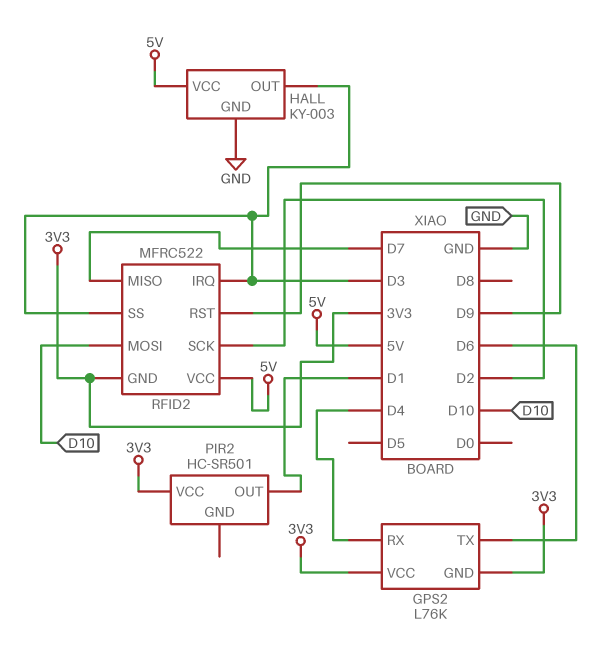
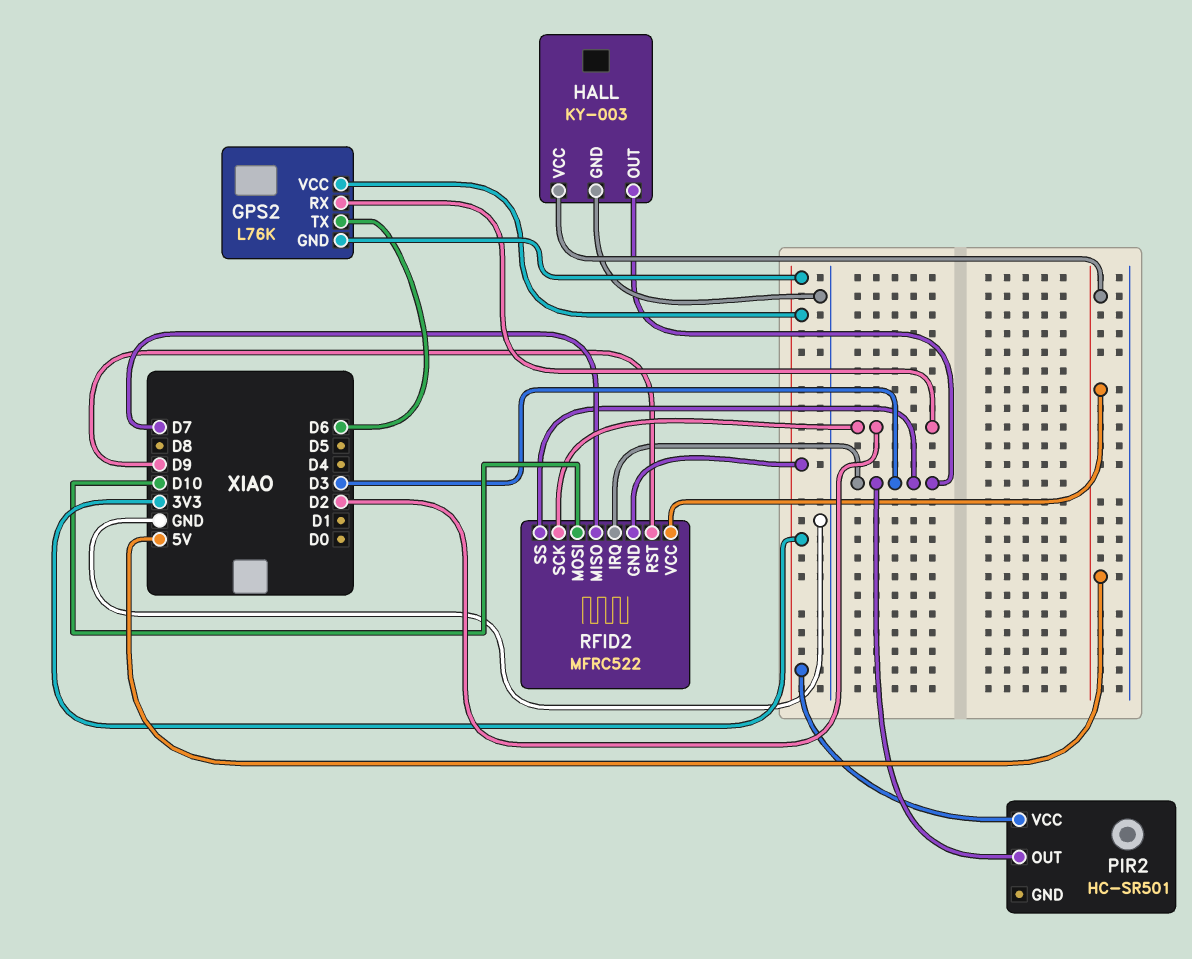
GPS2 pin RX: D4 -> D2
PIR2 pin OUT: D1 -> D3

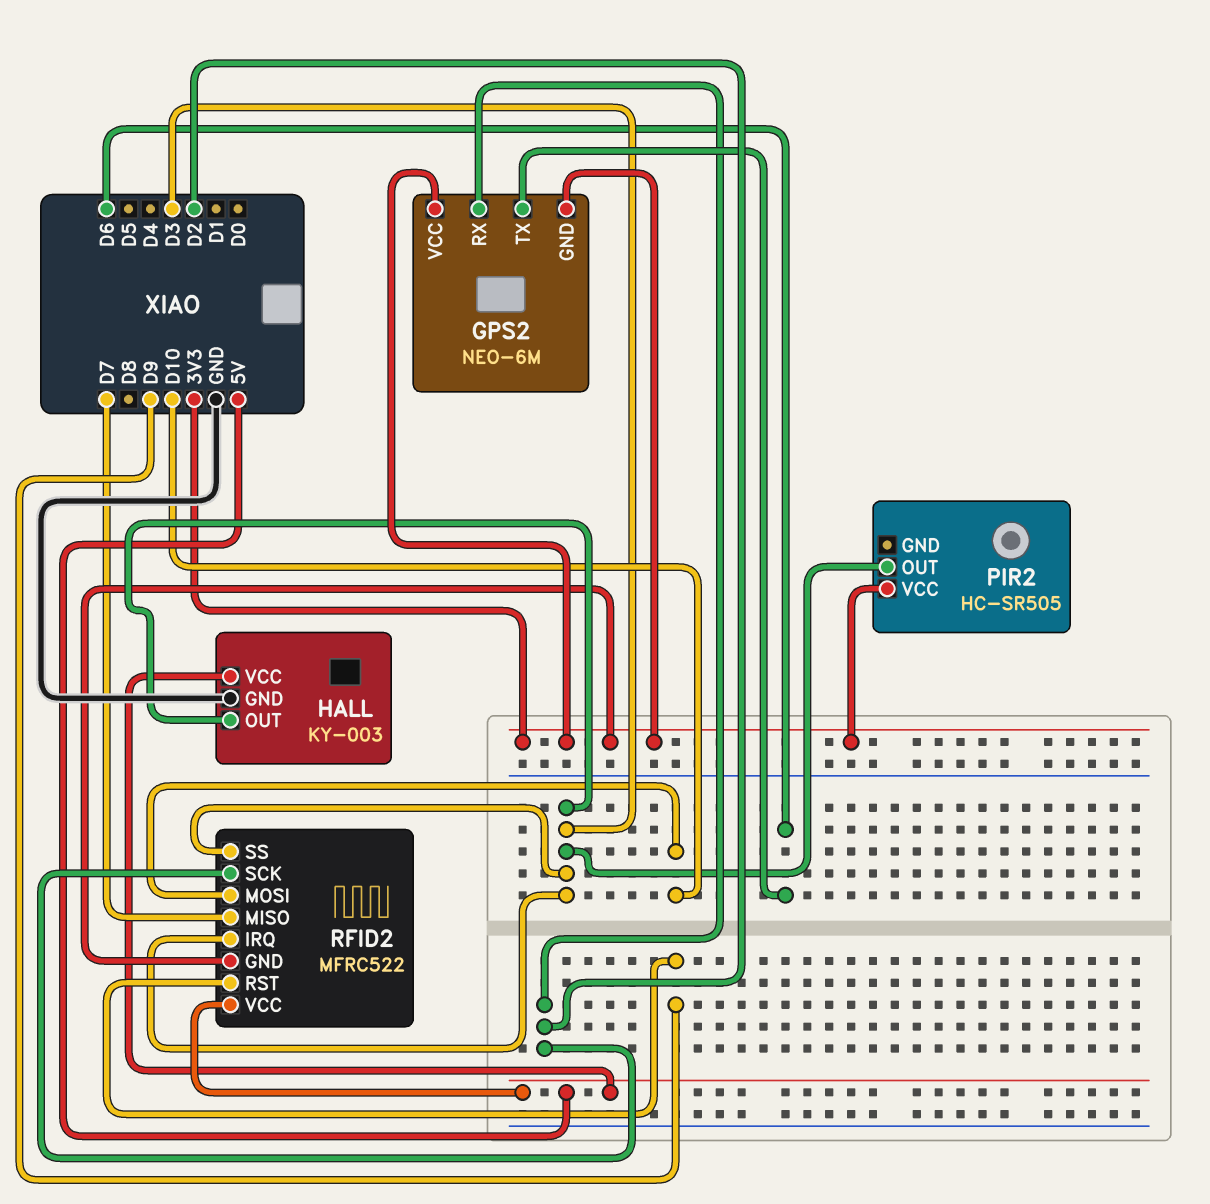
GPS2: L76K -> NEO-6M
PIR2: HC-SR501 -> HC-SR505

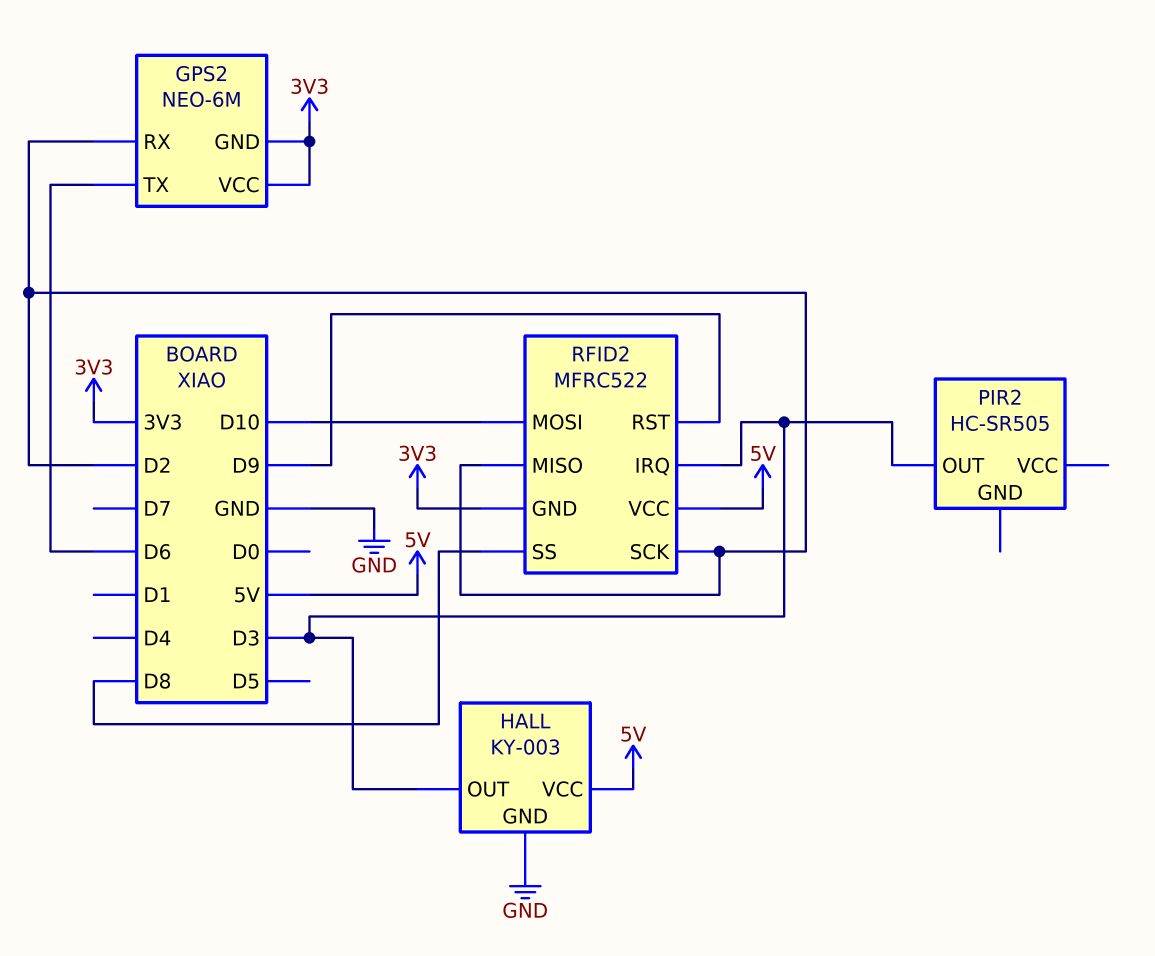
PIR2 pin VCC: 3V3 -> none
RFID2 pin MISO: D7 -> D2
RFID2 pin SS: D3 -> D8

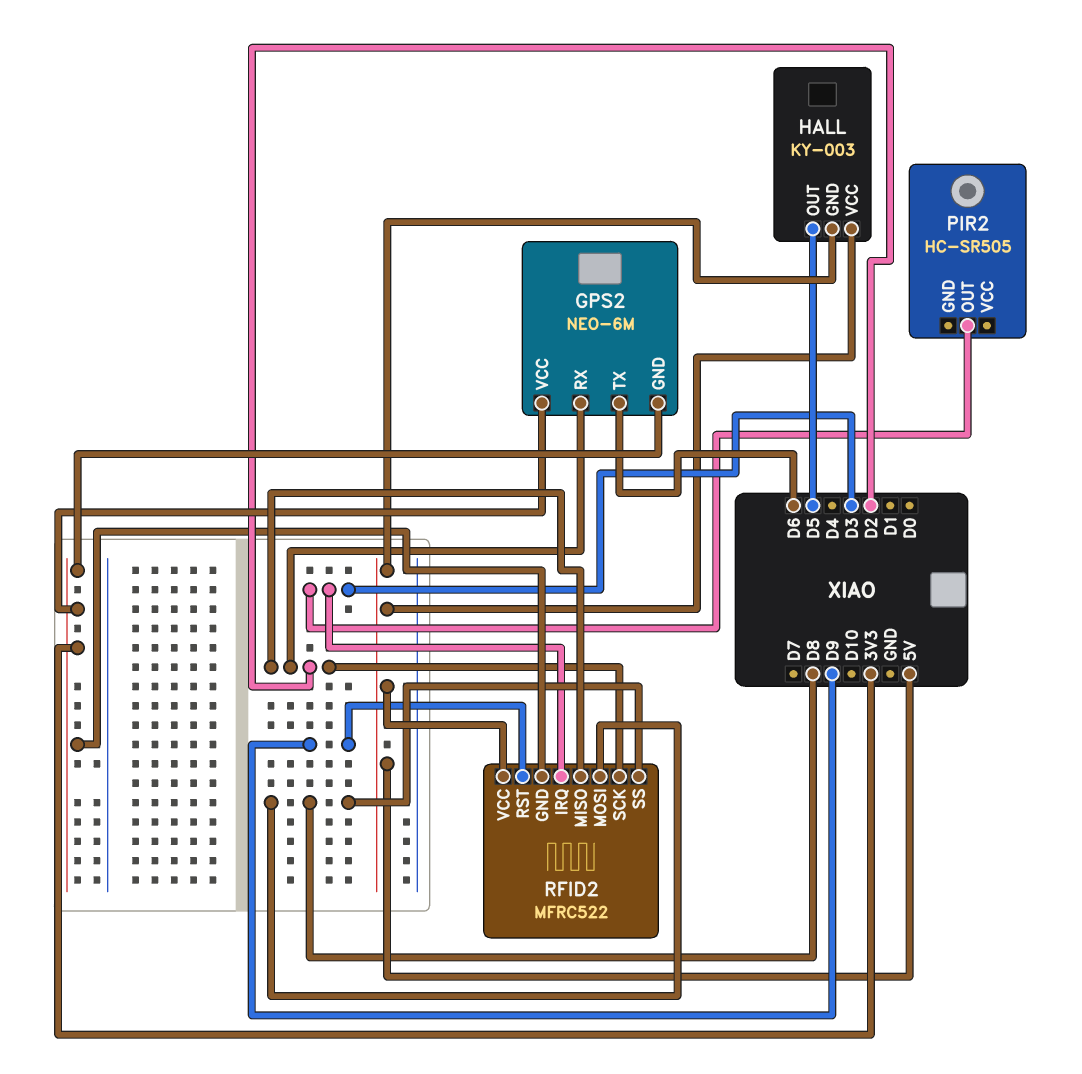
HALL pin GND: GND -> 5V
HALL pin OUT: D3 -> D5
RFID2 pin MOSI: D10 -> D8

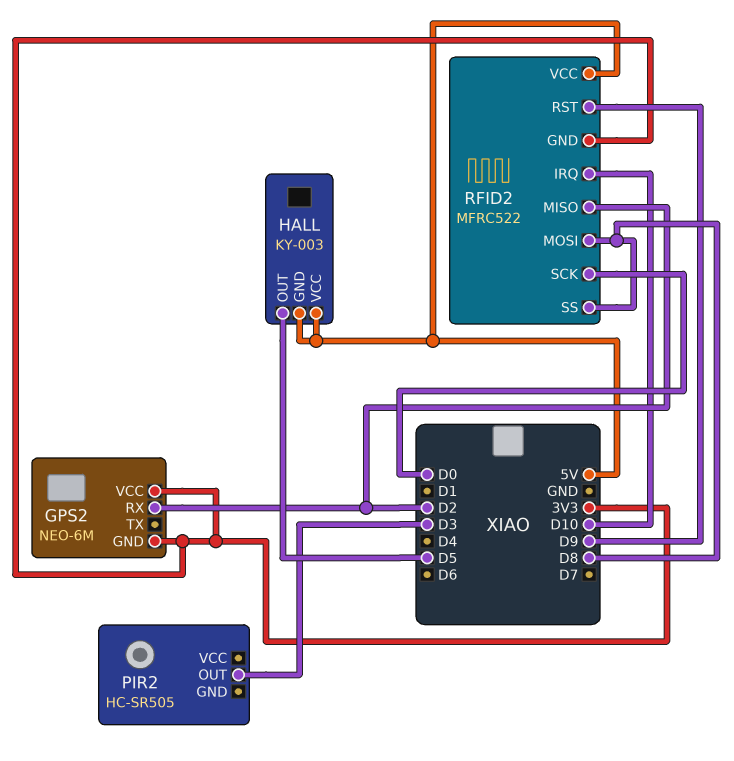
GPS2 pin TX: D6 -> none
RFID2 pin IRQ: D3 -> D10
RFID2 pin SCK: D2 -> D0

